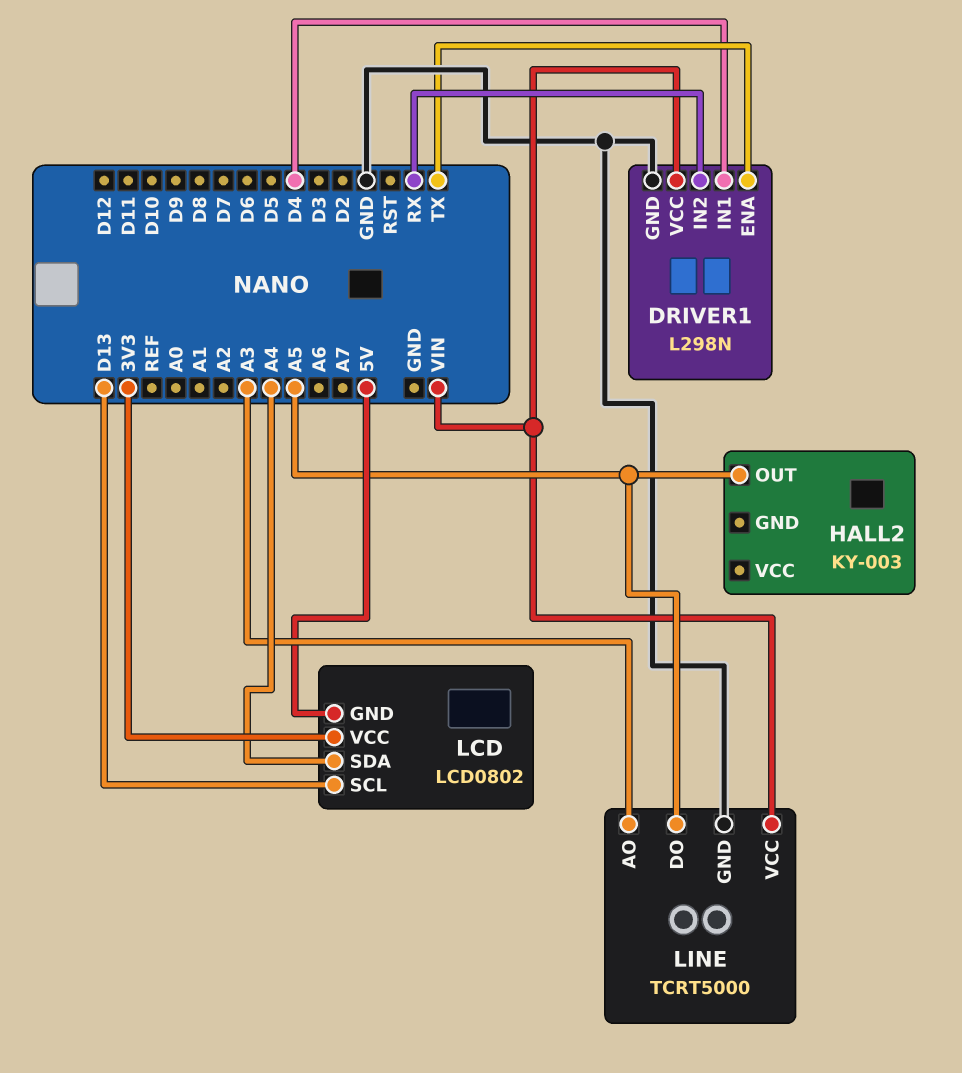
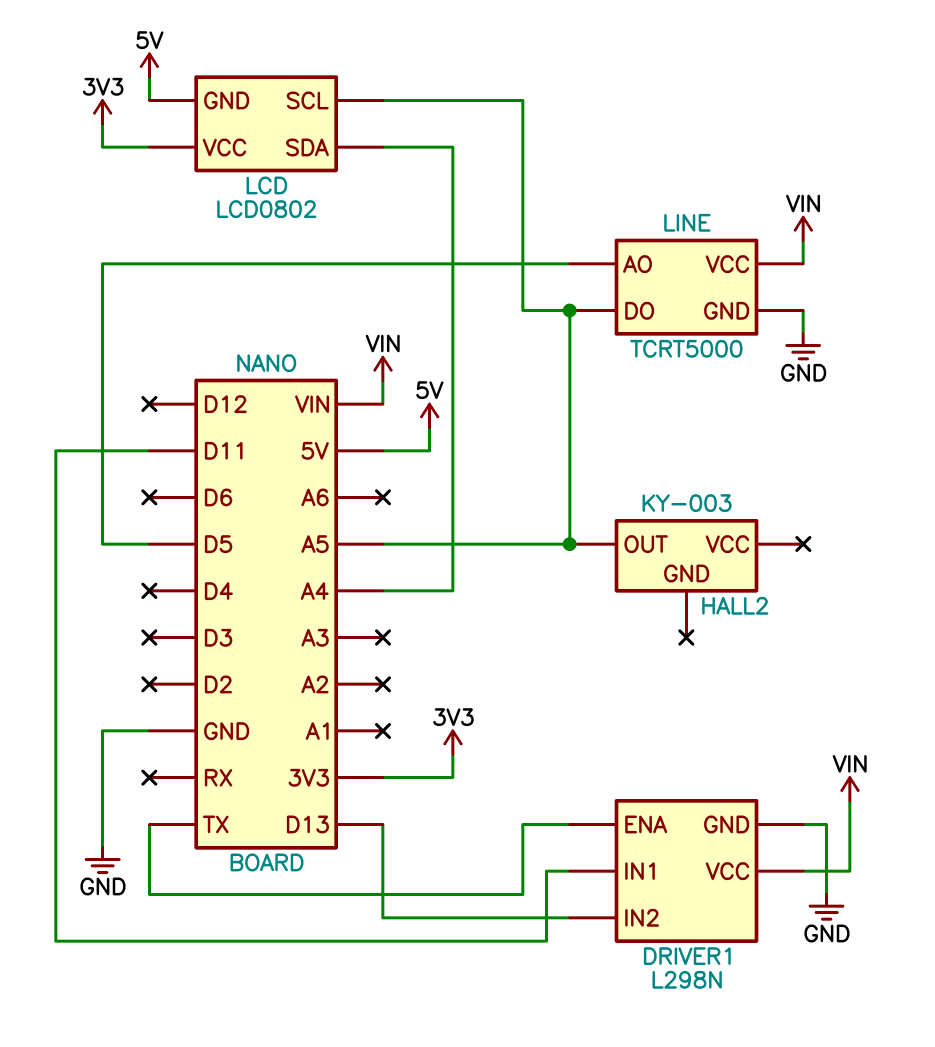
DRIVER1 pin IN1: D4 -> D11
DRIVER1 pin IN2: RX -> D13
LCD pin SCL: D13 -> A5
LINE pin AO: A3 -> D5

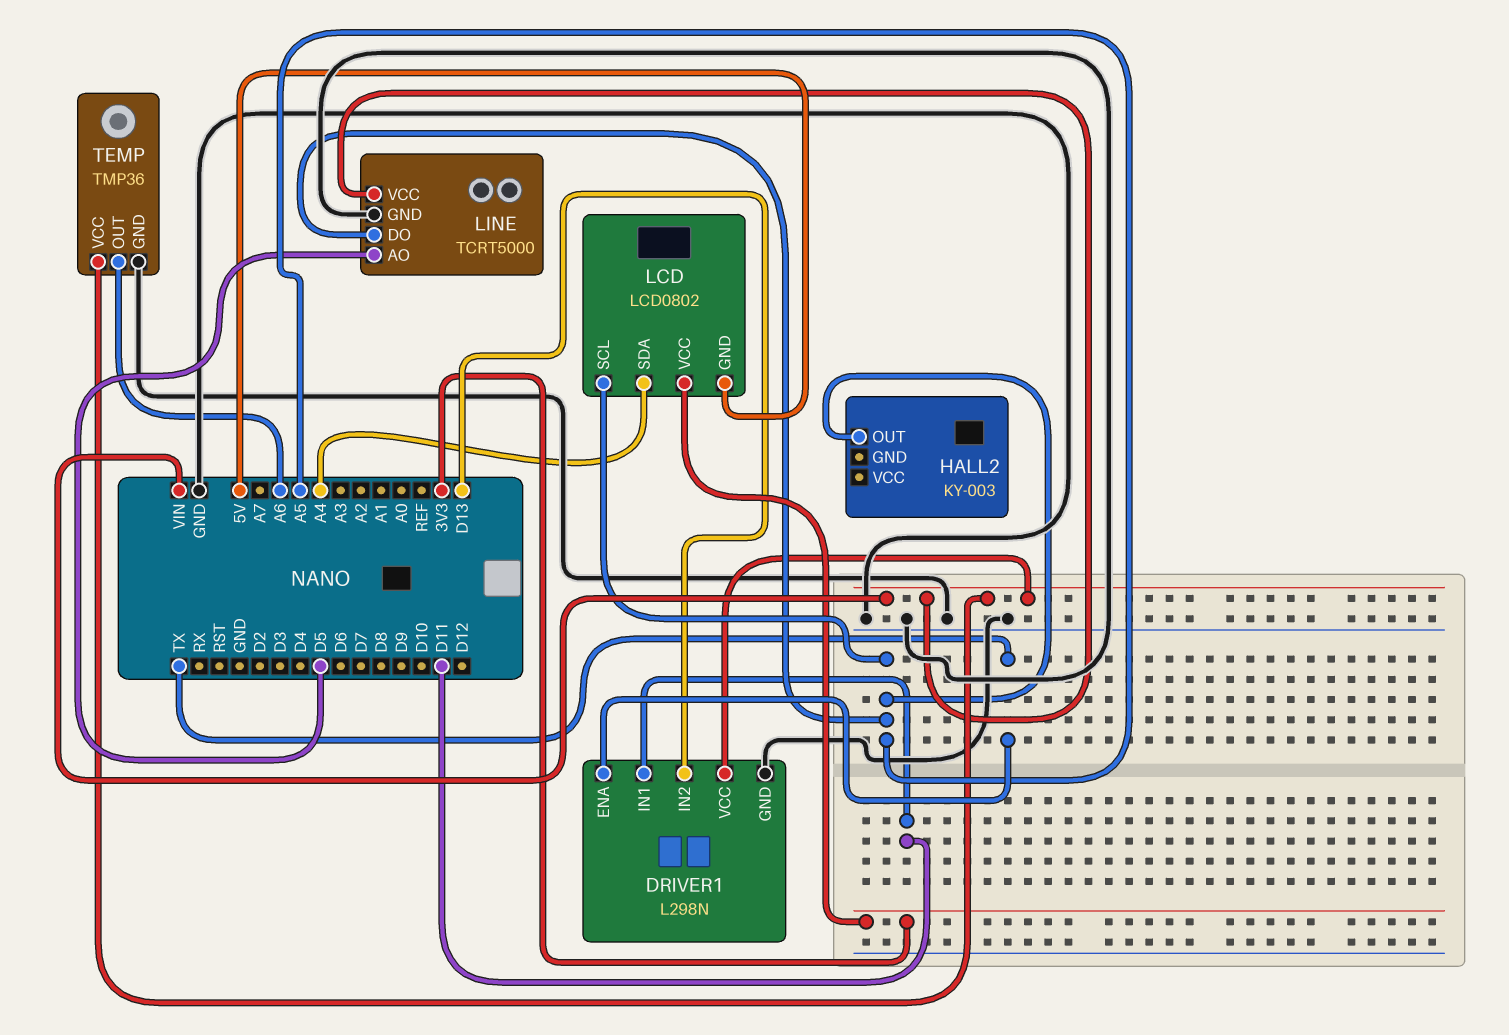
TEMP: none -> TMP36
TEMP pin GND: none -> GND
TEMP pin OUT: none -> A6
TEMP pin VCC: none -> VIN

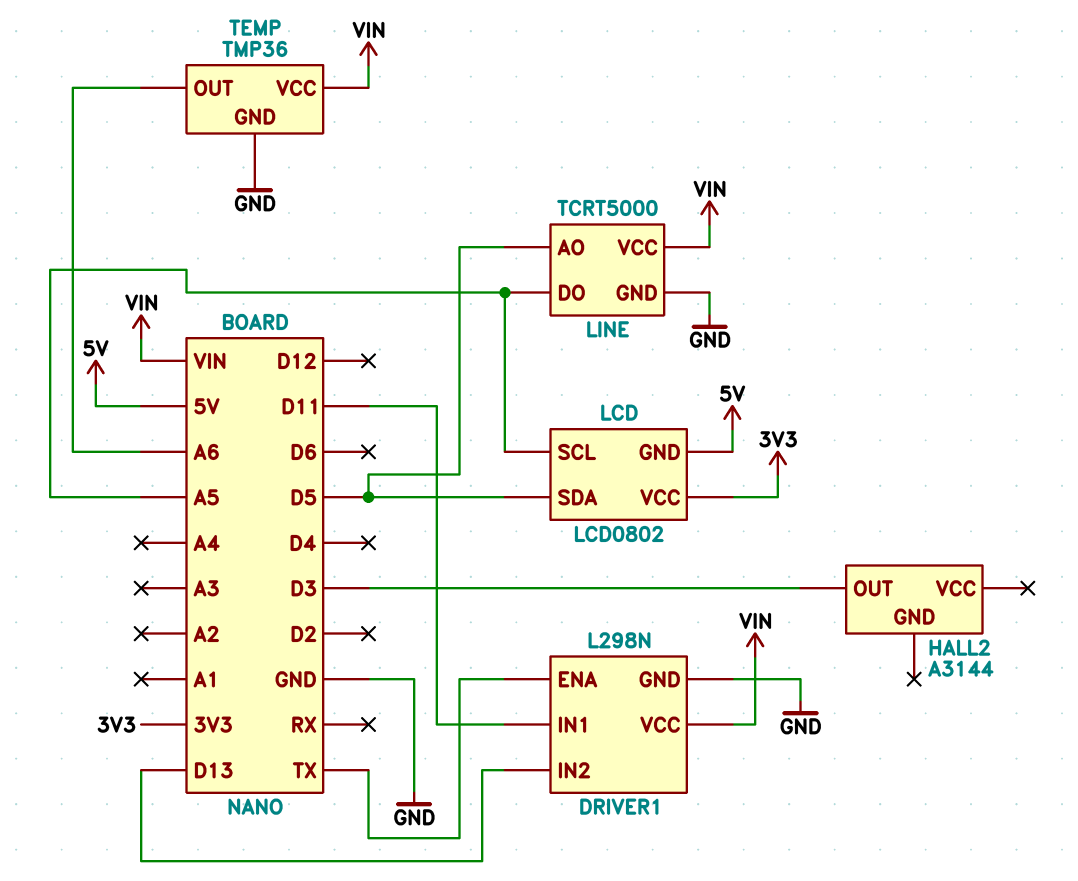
HALL2: KY-003 -> A3144
HALL2 pin OUT: A5 -> D3
LCD pin SDA: A4 -> D5

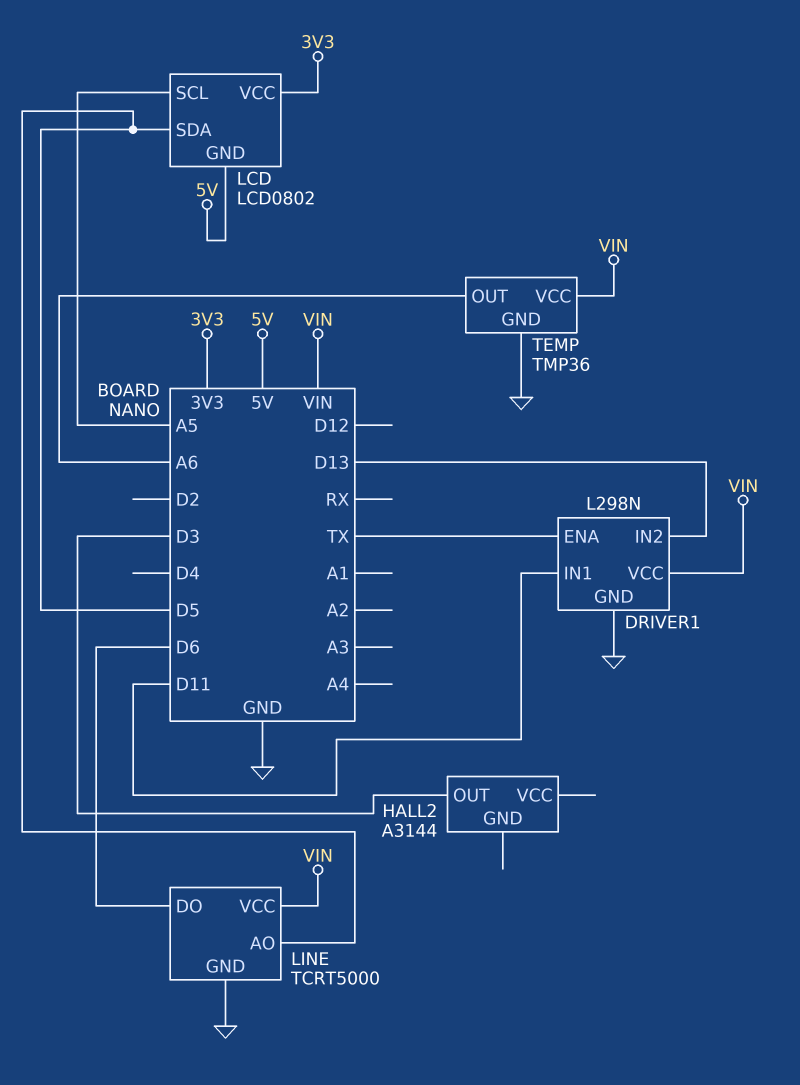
LINE pin DO: A5 -> D6

